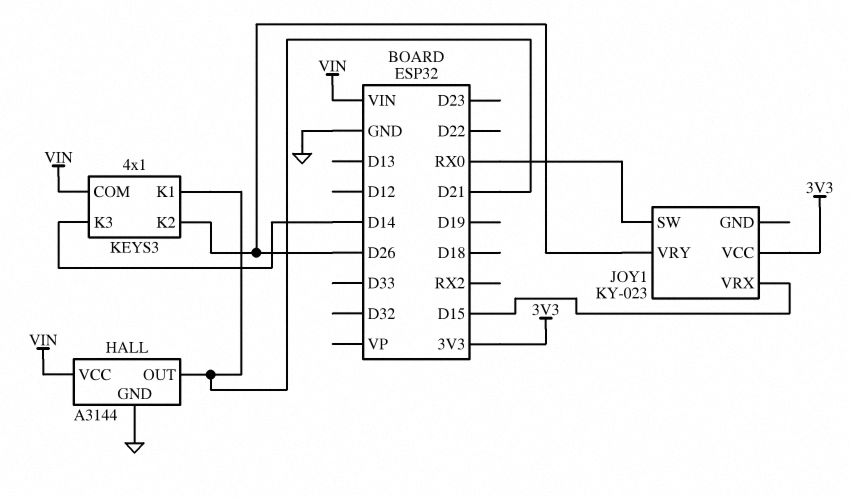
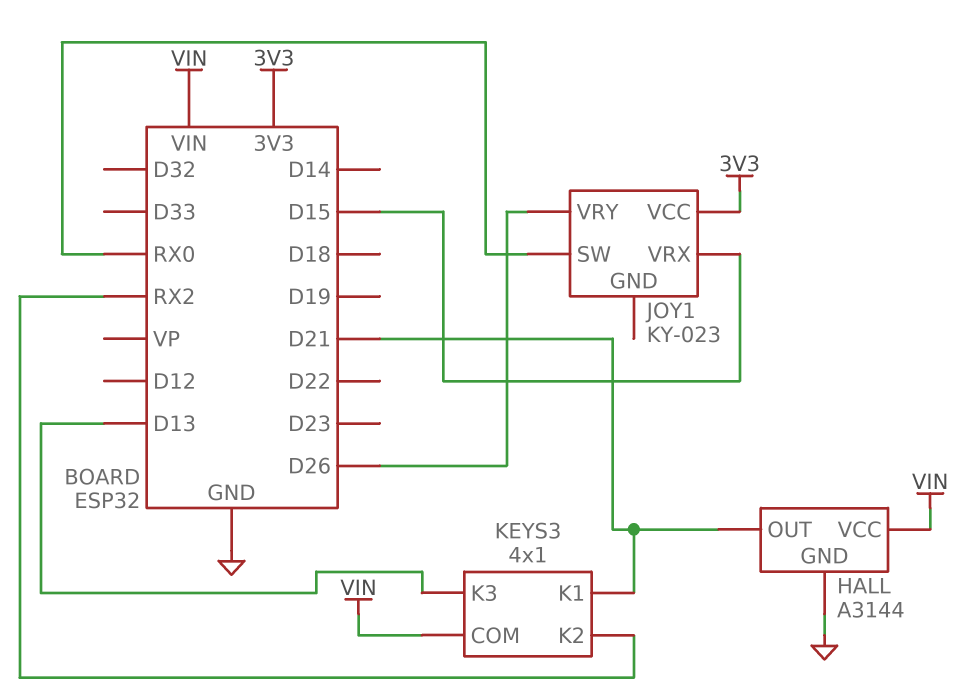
KEYS3 pin K2: D26 -> RX2
KEYS3 pin K3: D14 -> D13

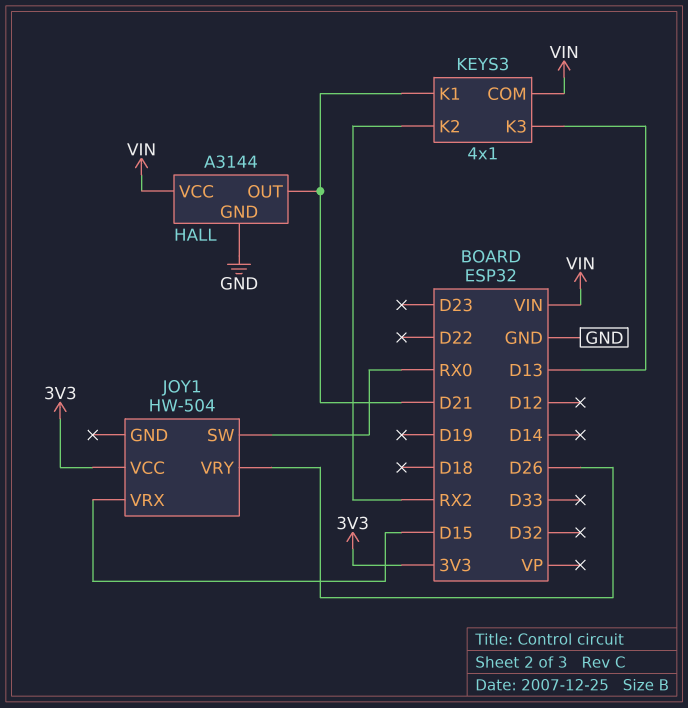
JOY1: KY-023 -> HW-504

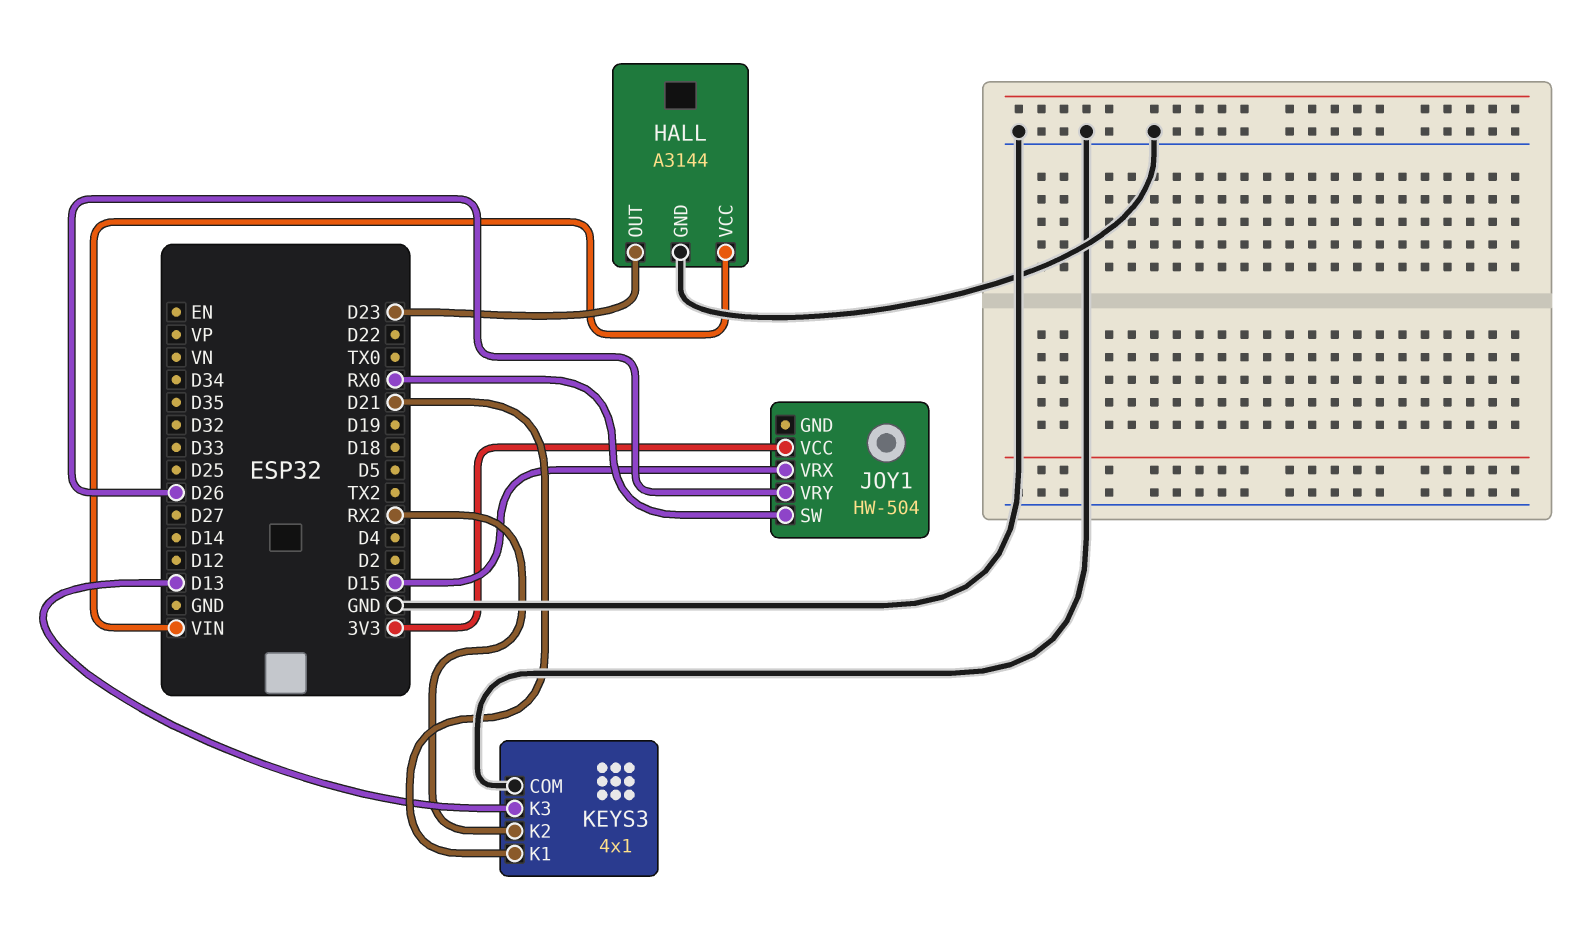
HALL pin OUT: D21 -> D23
KEYS3 pin COM: VIN -> GND

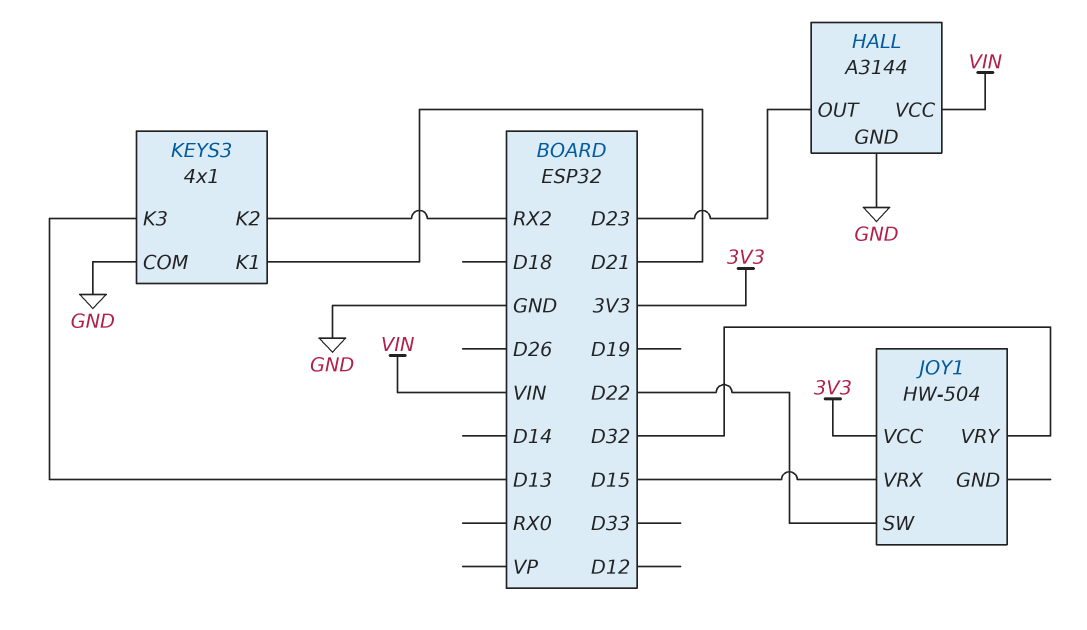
JOY1 pin SW: RX0 -> D22
JOY1 pin VRY: D26 -> D32

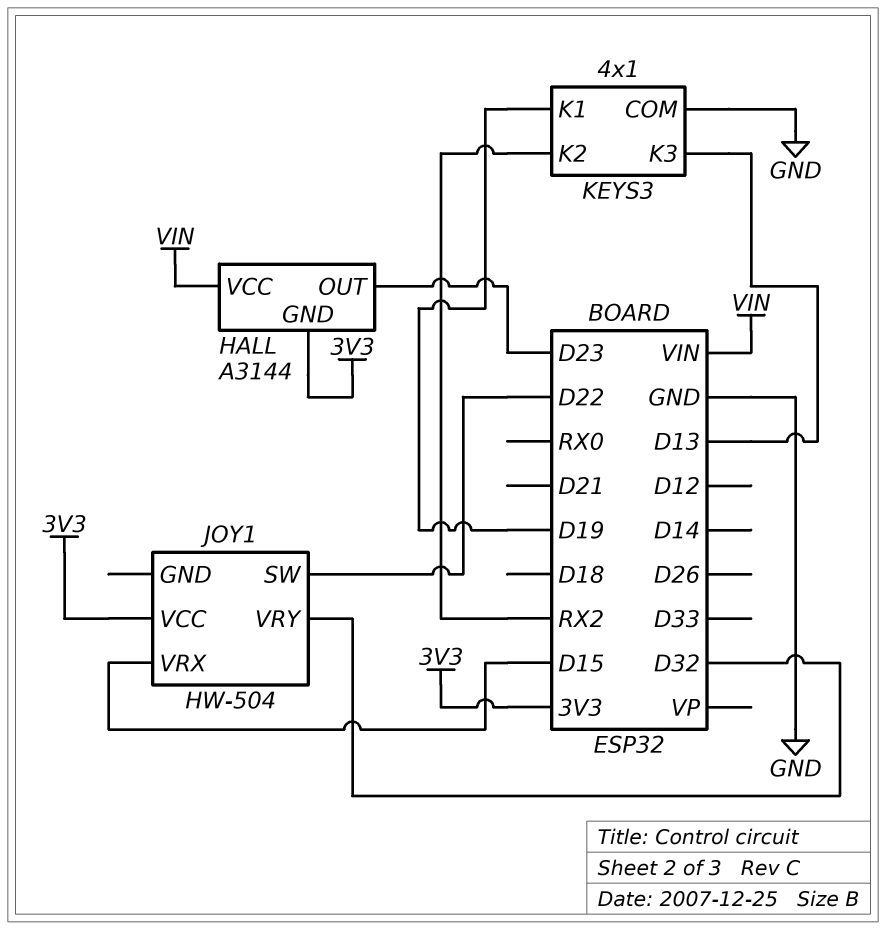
HALL pin GND: GND -> 3V3
KEYS3 pin K1: D21 -> D19

